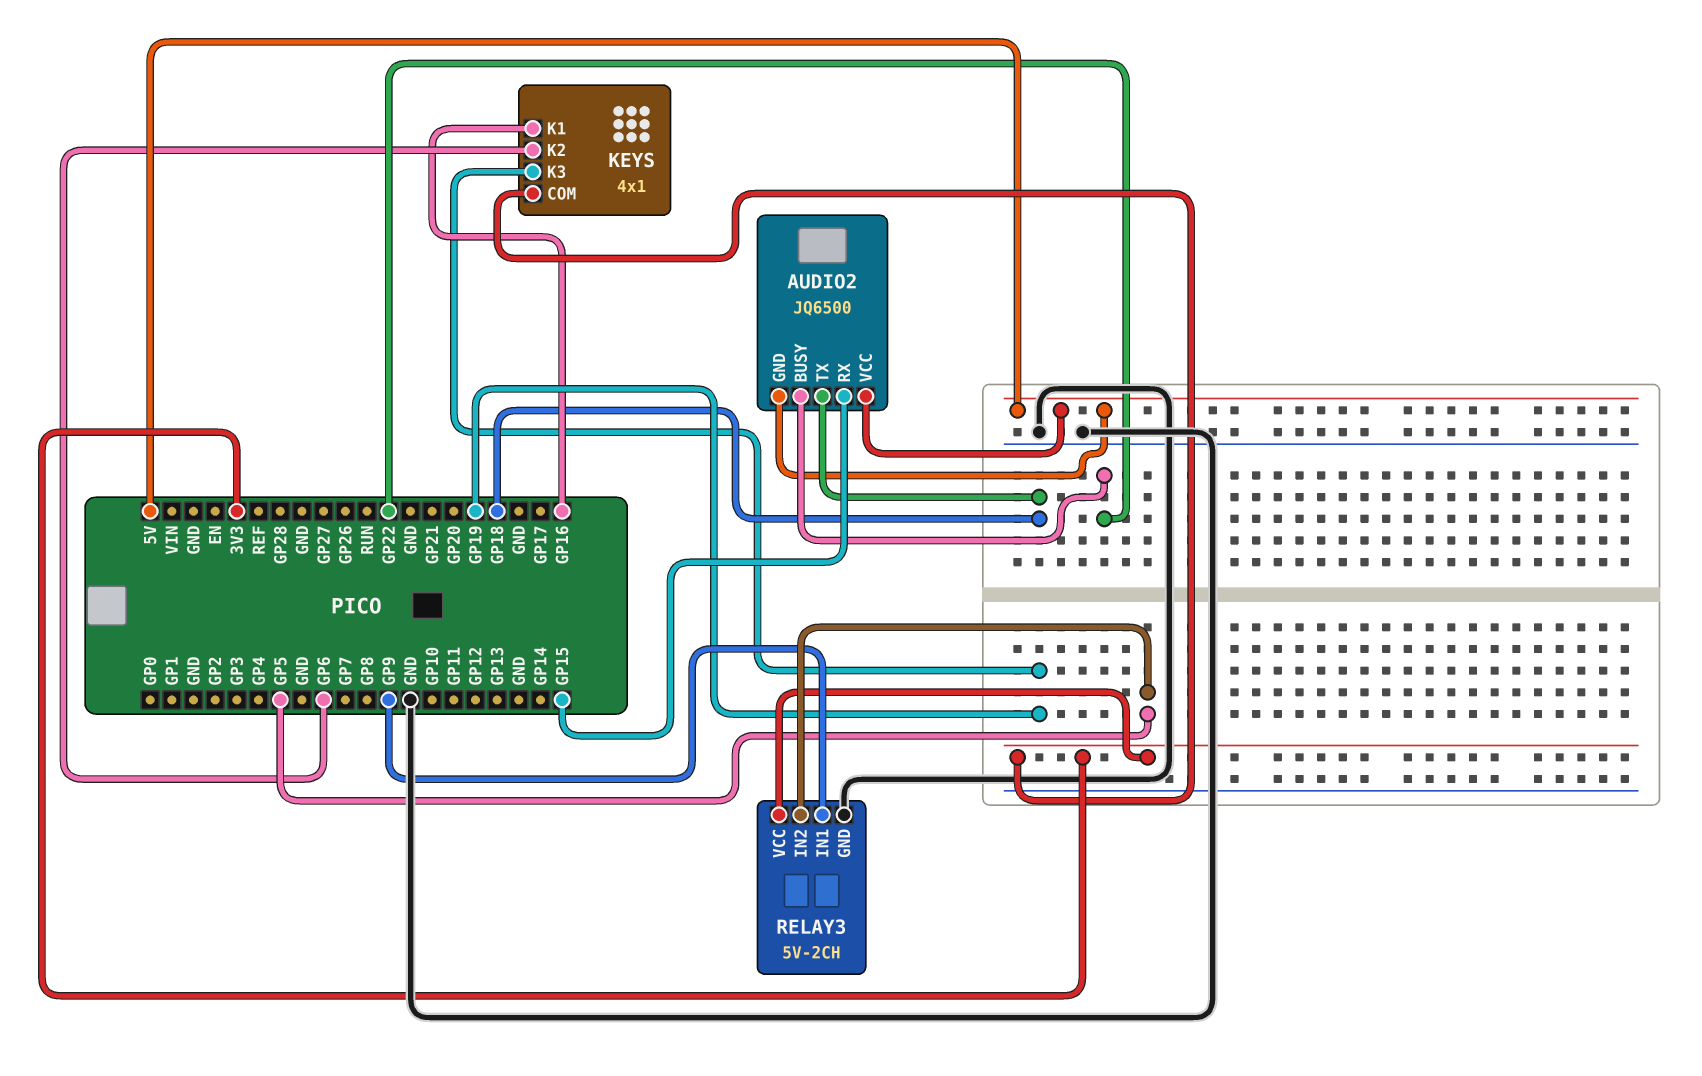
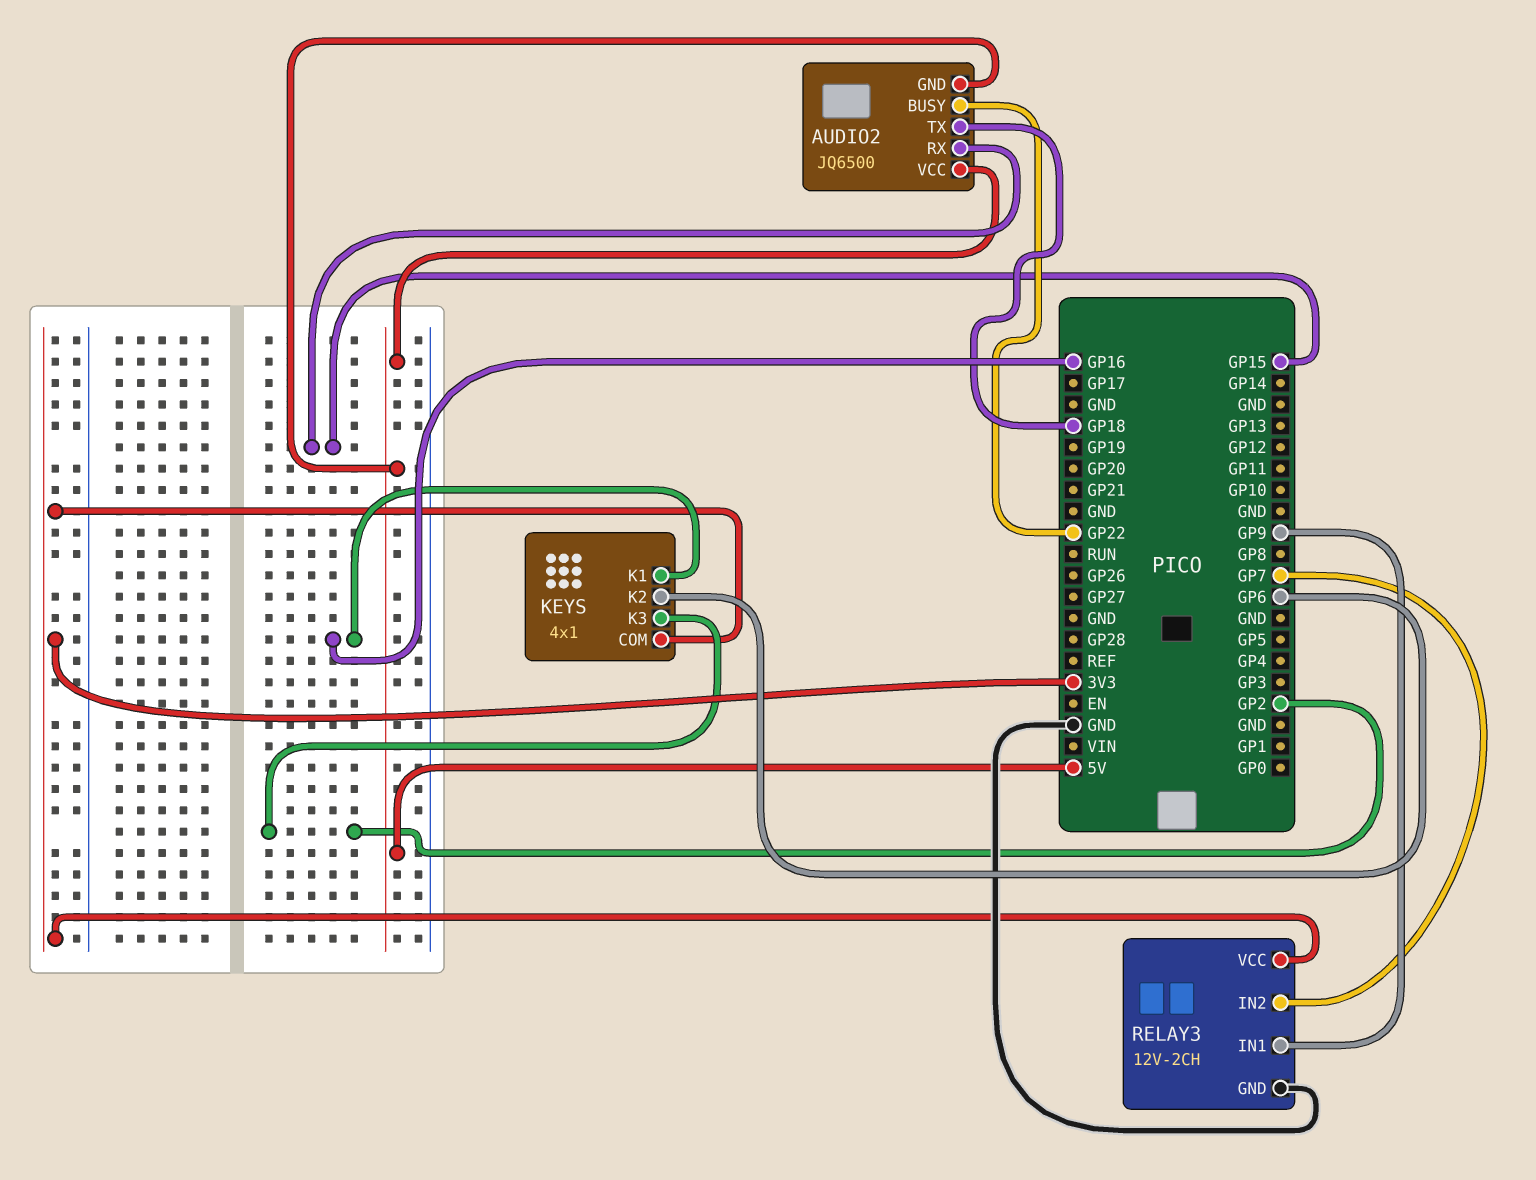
KEYS pin K3: GP19 -> GP2
RELAY3: 5V-2CH -> 12V-2CH
RELAY3 pin IN2: GP5 -> GP7

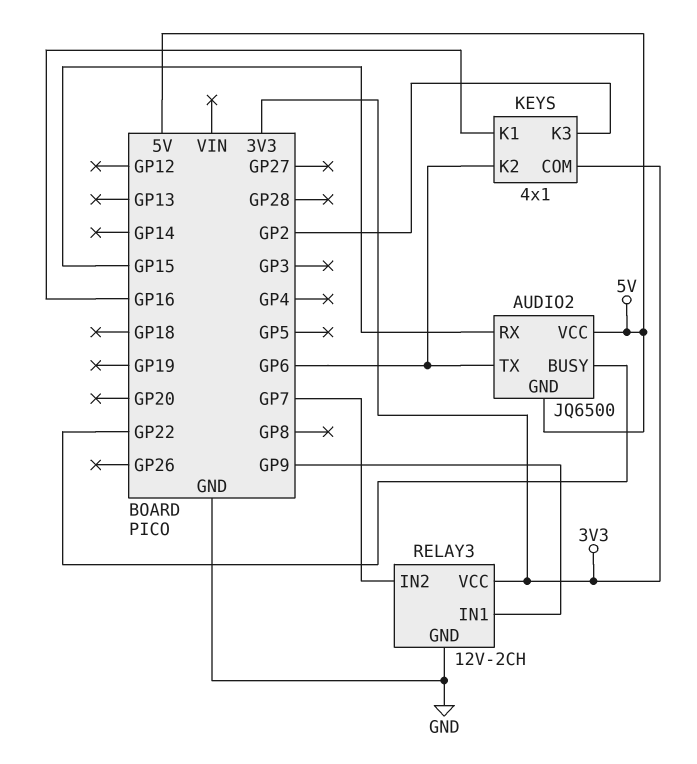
AUDIO2 pin TX: GP18 -> GP6

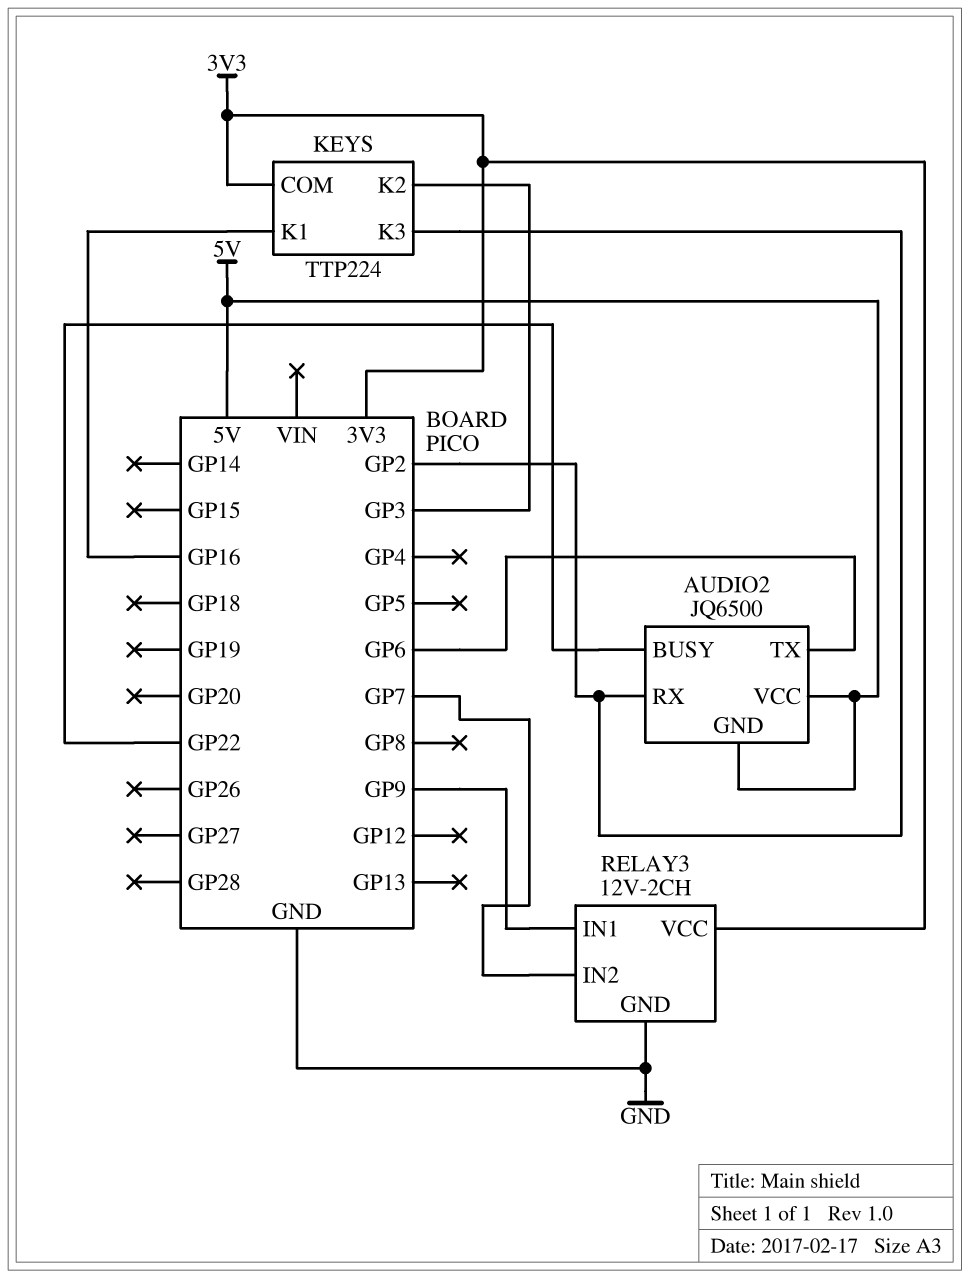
AUDIO2 pin RX: GP15 -> GP2
KEYS: 4x1 -> TTP224
KEYS pin K2: GP6 -> GP3

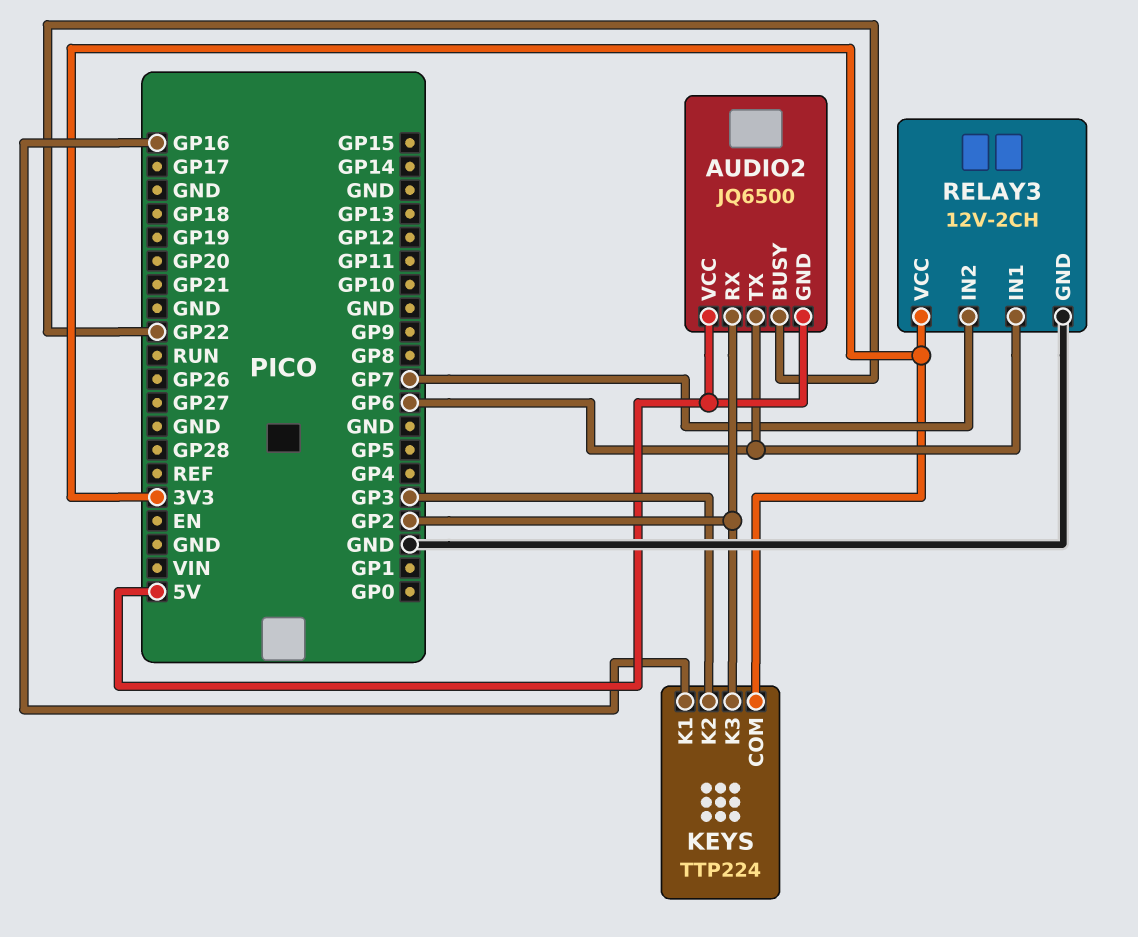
RELAY3 pin IN1: GP9 -> GP6

